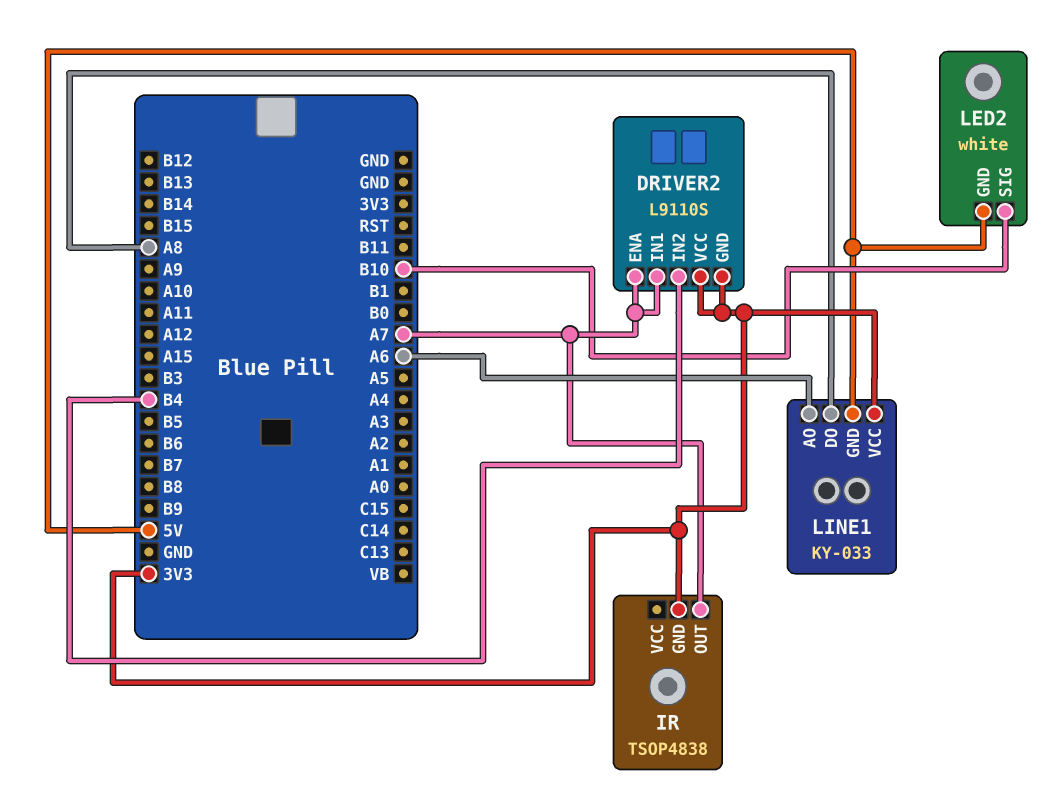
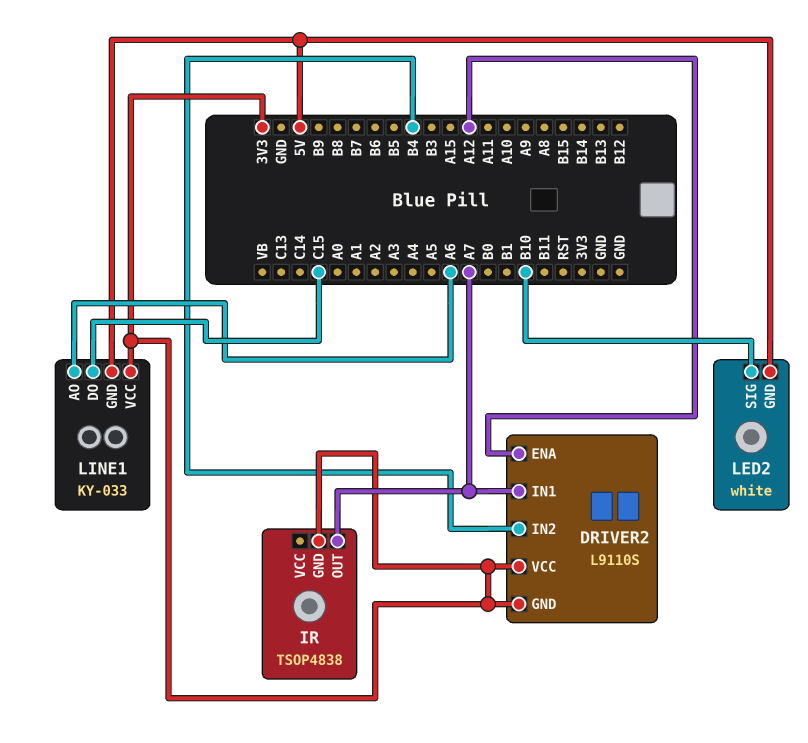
DRIVER2 pin ENA: A7 -> A12
LINE1 pin DO: A8 -> C15

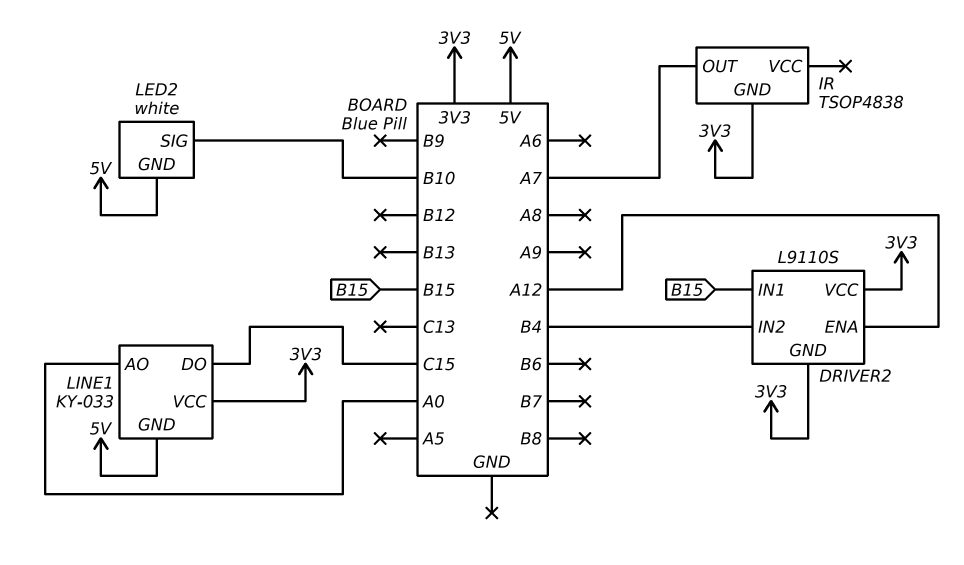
DRIVER2 pin IN1: A7 -> B15
LINE1 pin AO: A6 -> A0

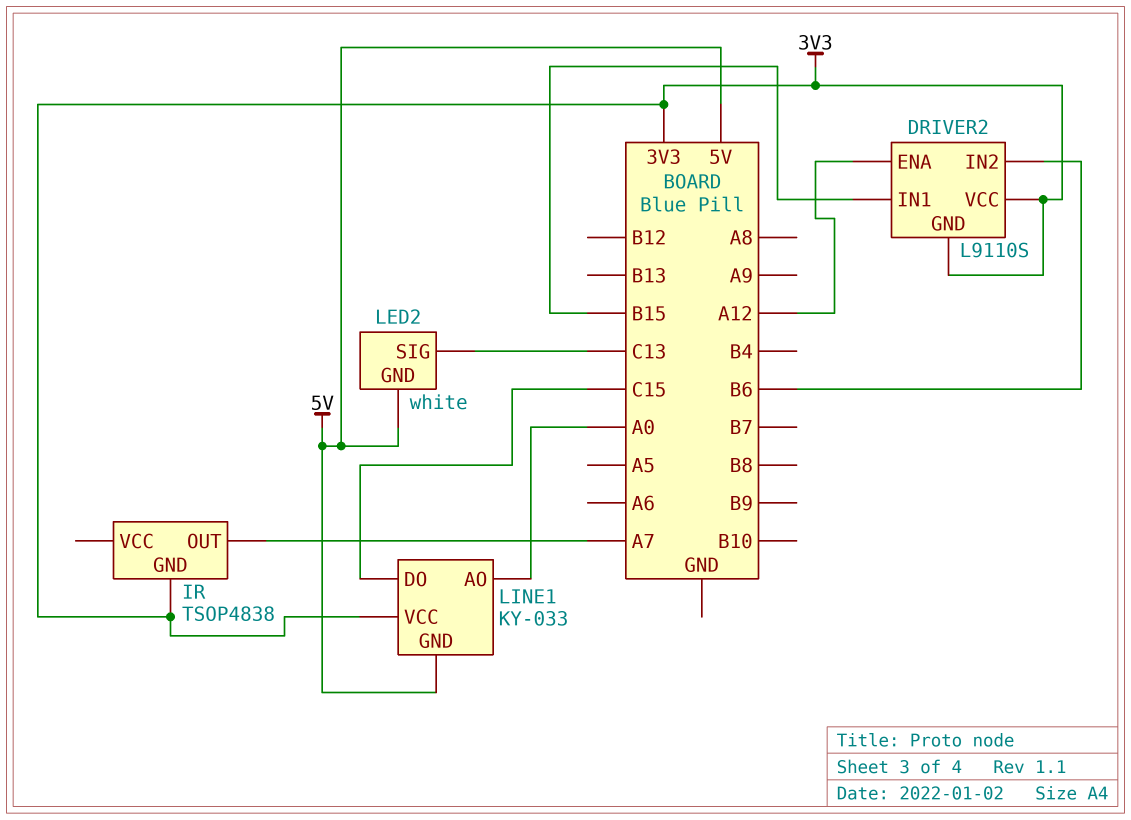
DRIVER2 pin IN2: B4 -> B6
LED2 pin SIG: B10 -> C13

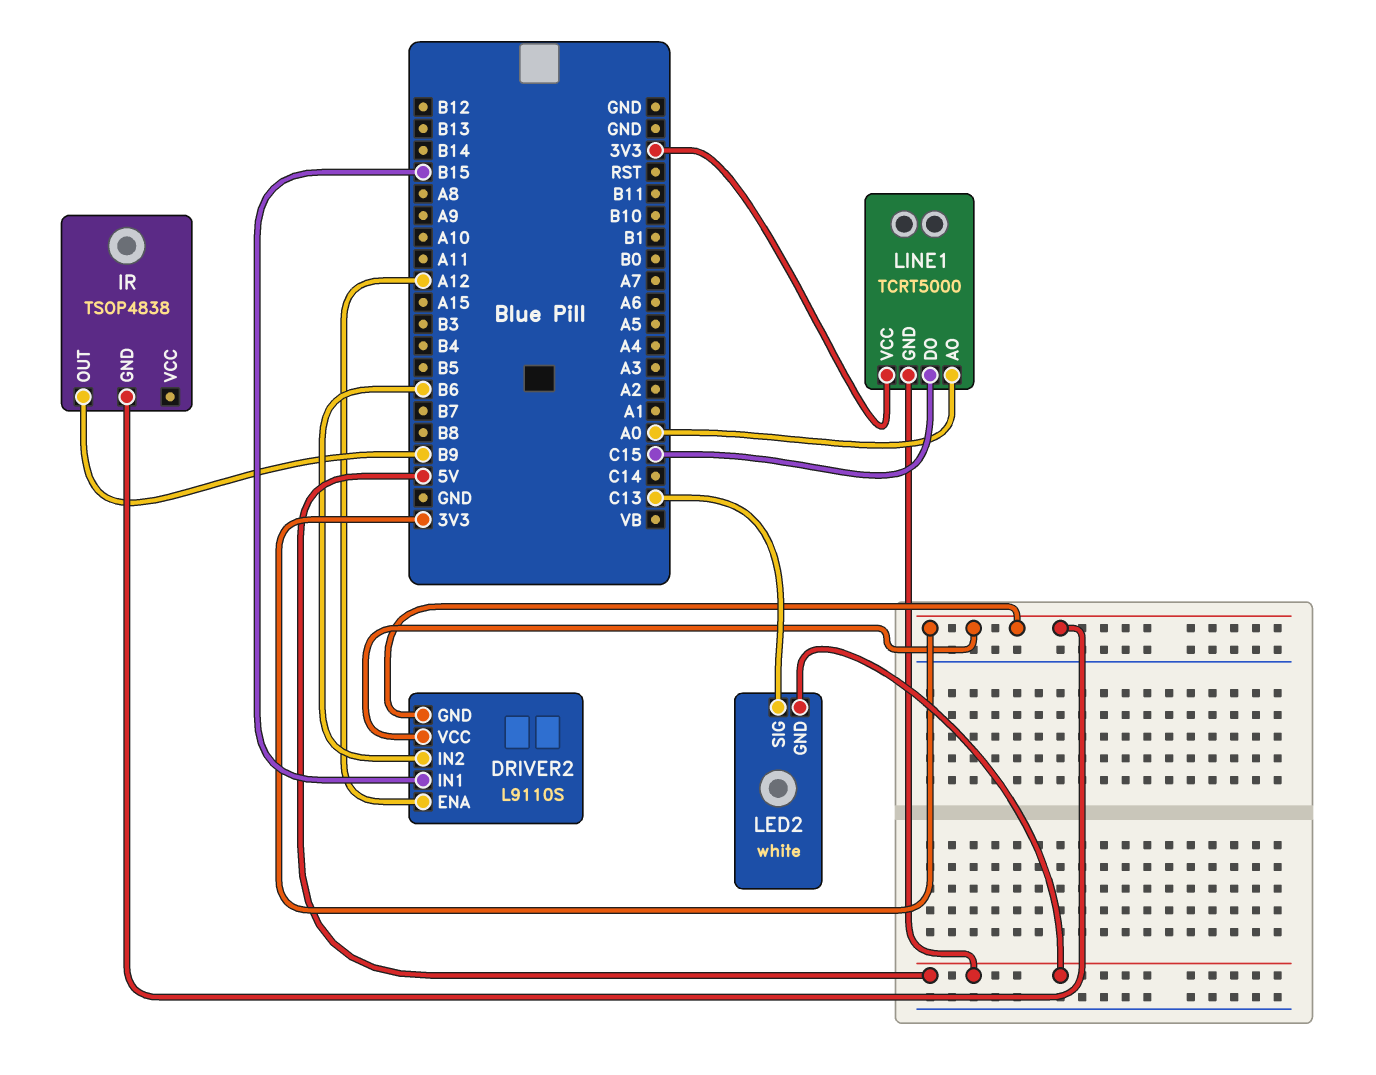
IR pin OUT: A7 -> B9
LINE1: KY-033 -> TCRT5000

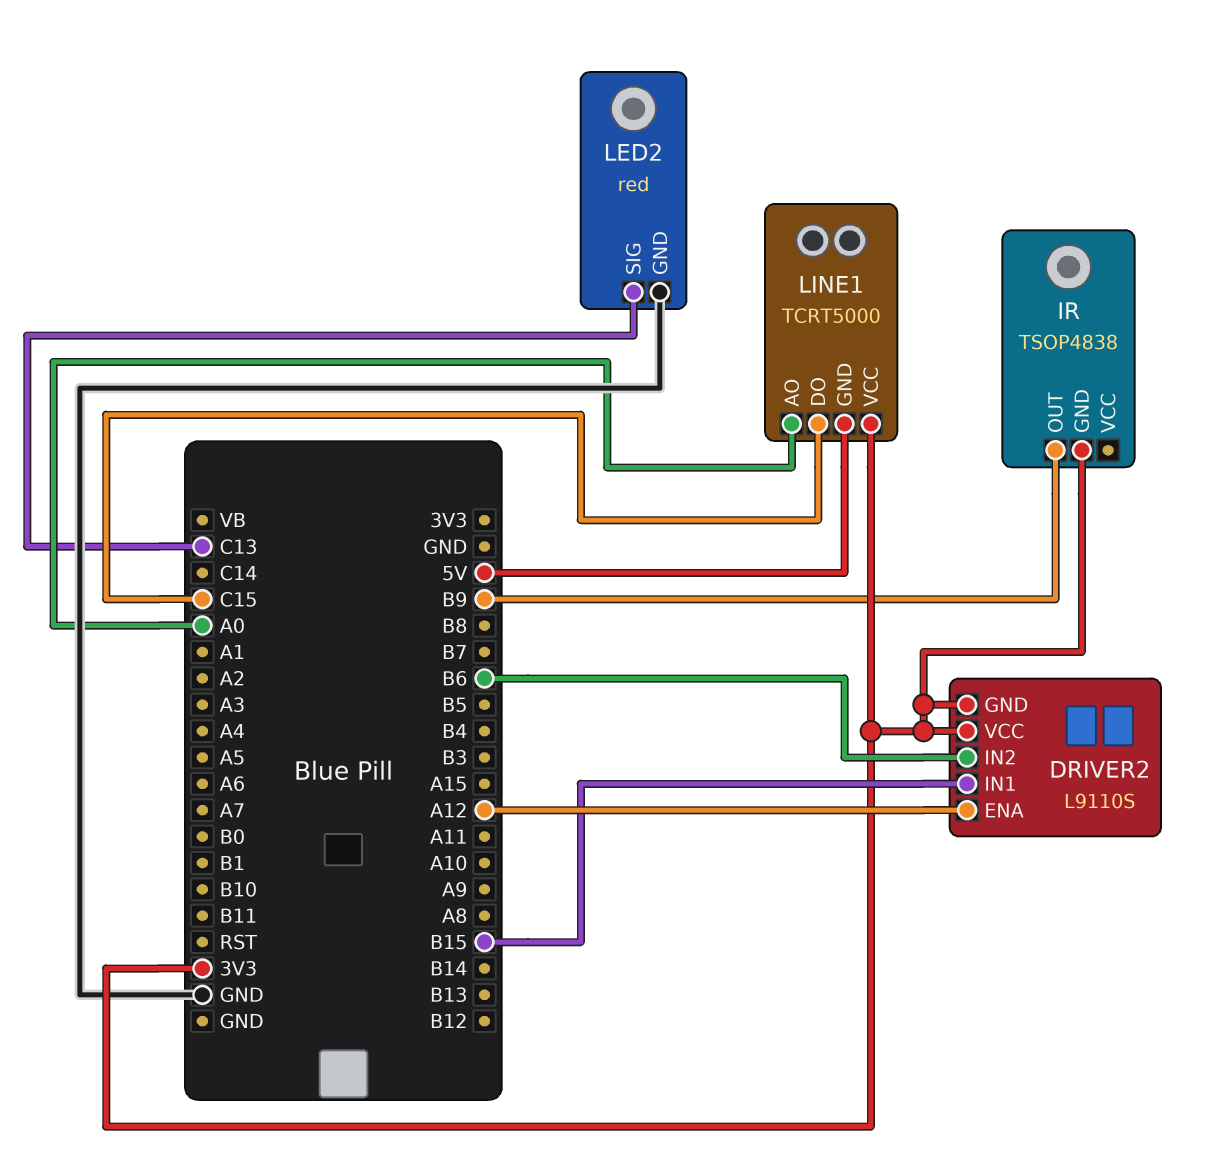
LED2: white -> red
LED2 pin GND: 5V -> GND

